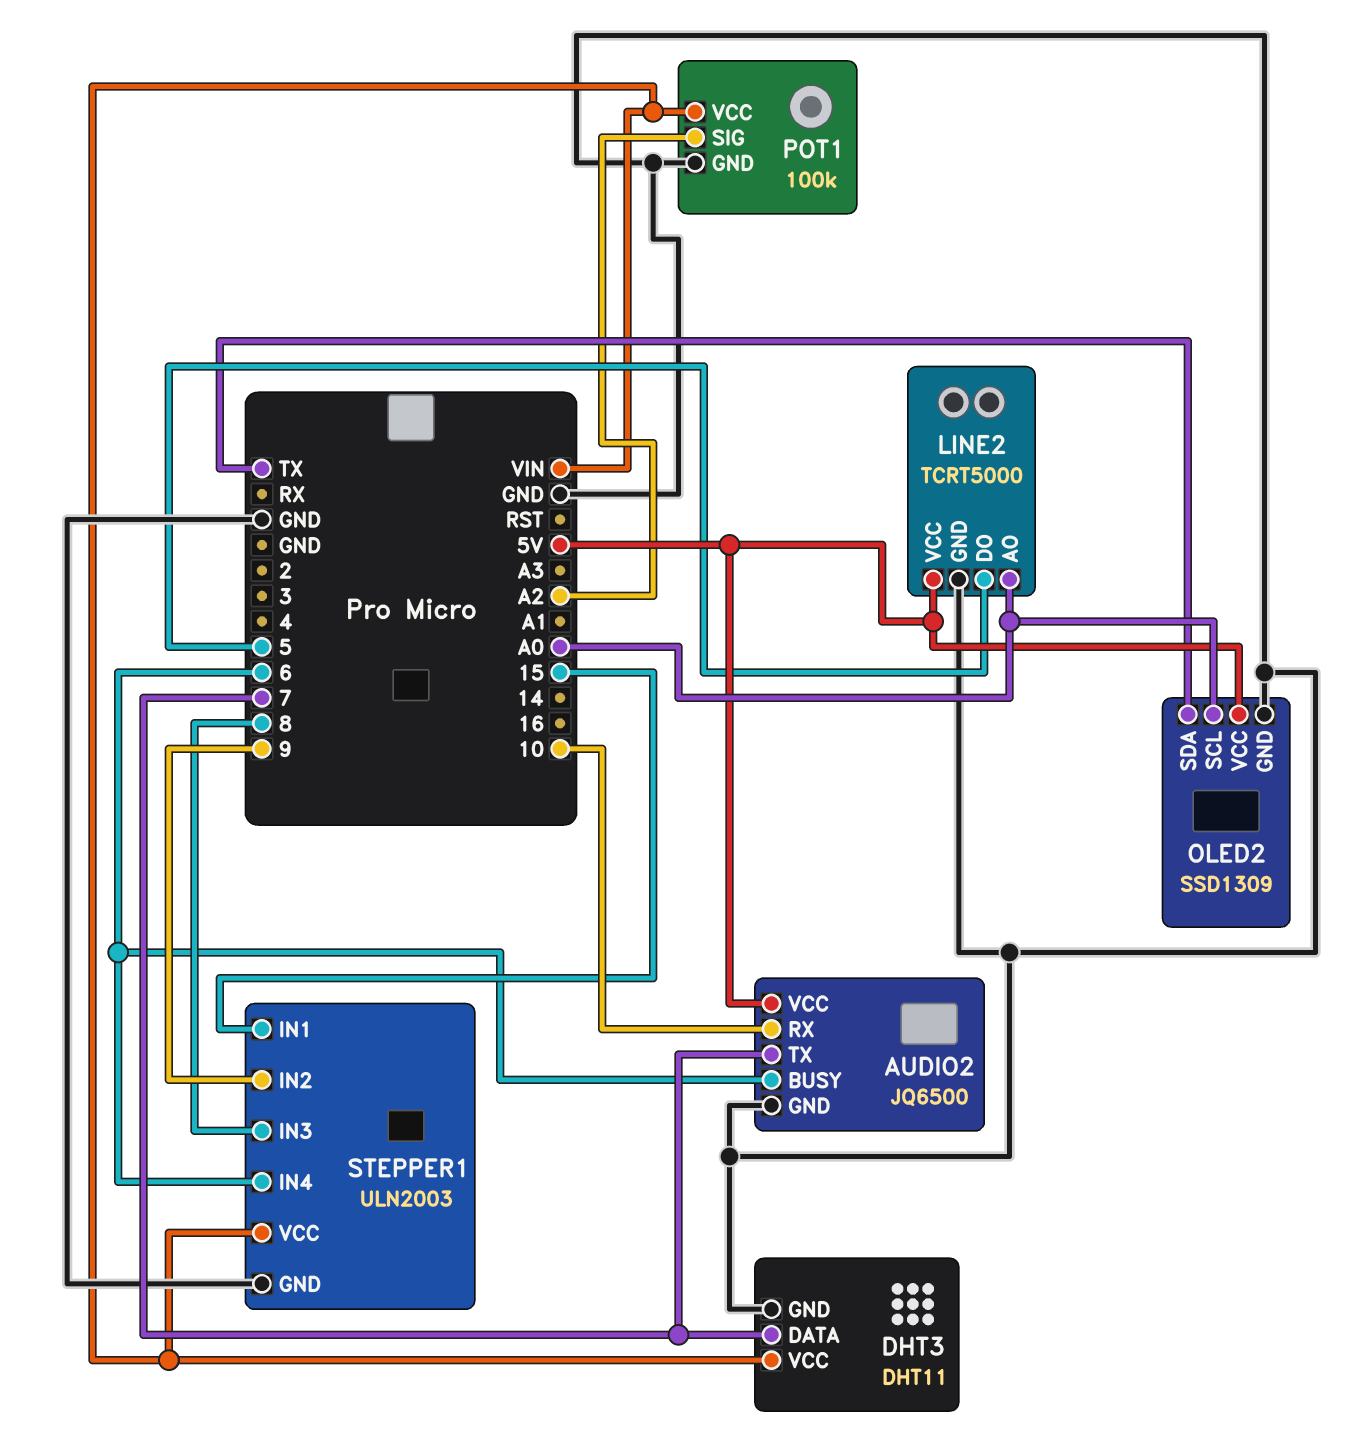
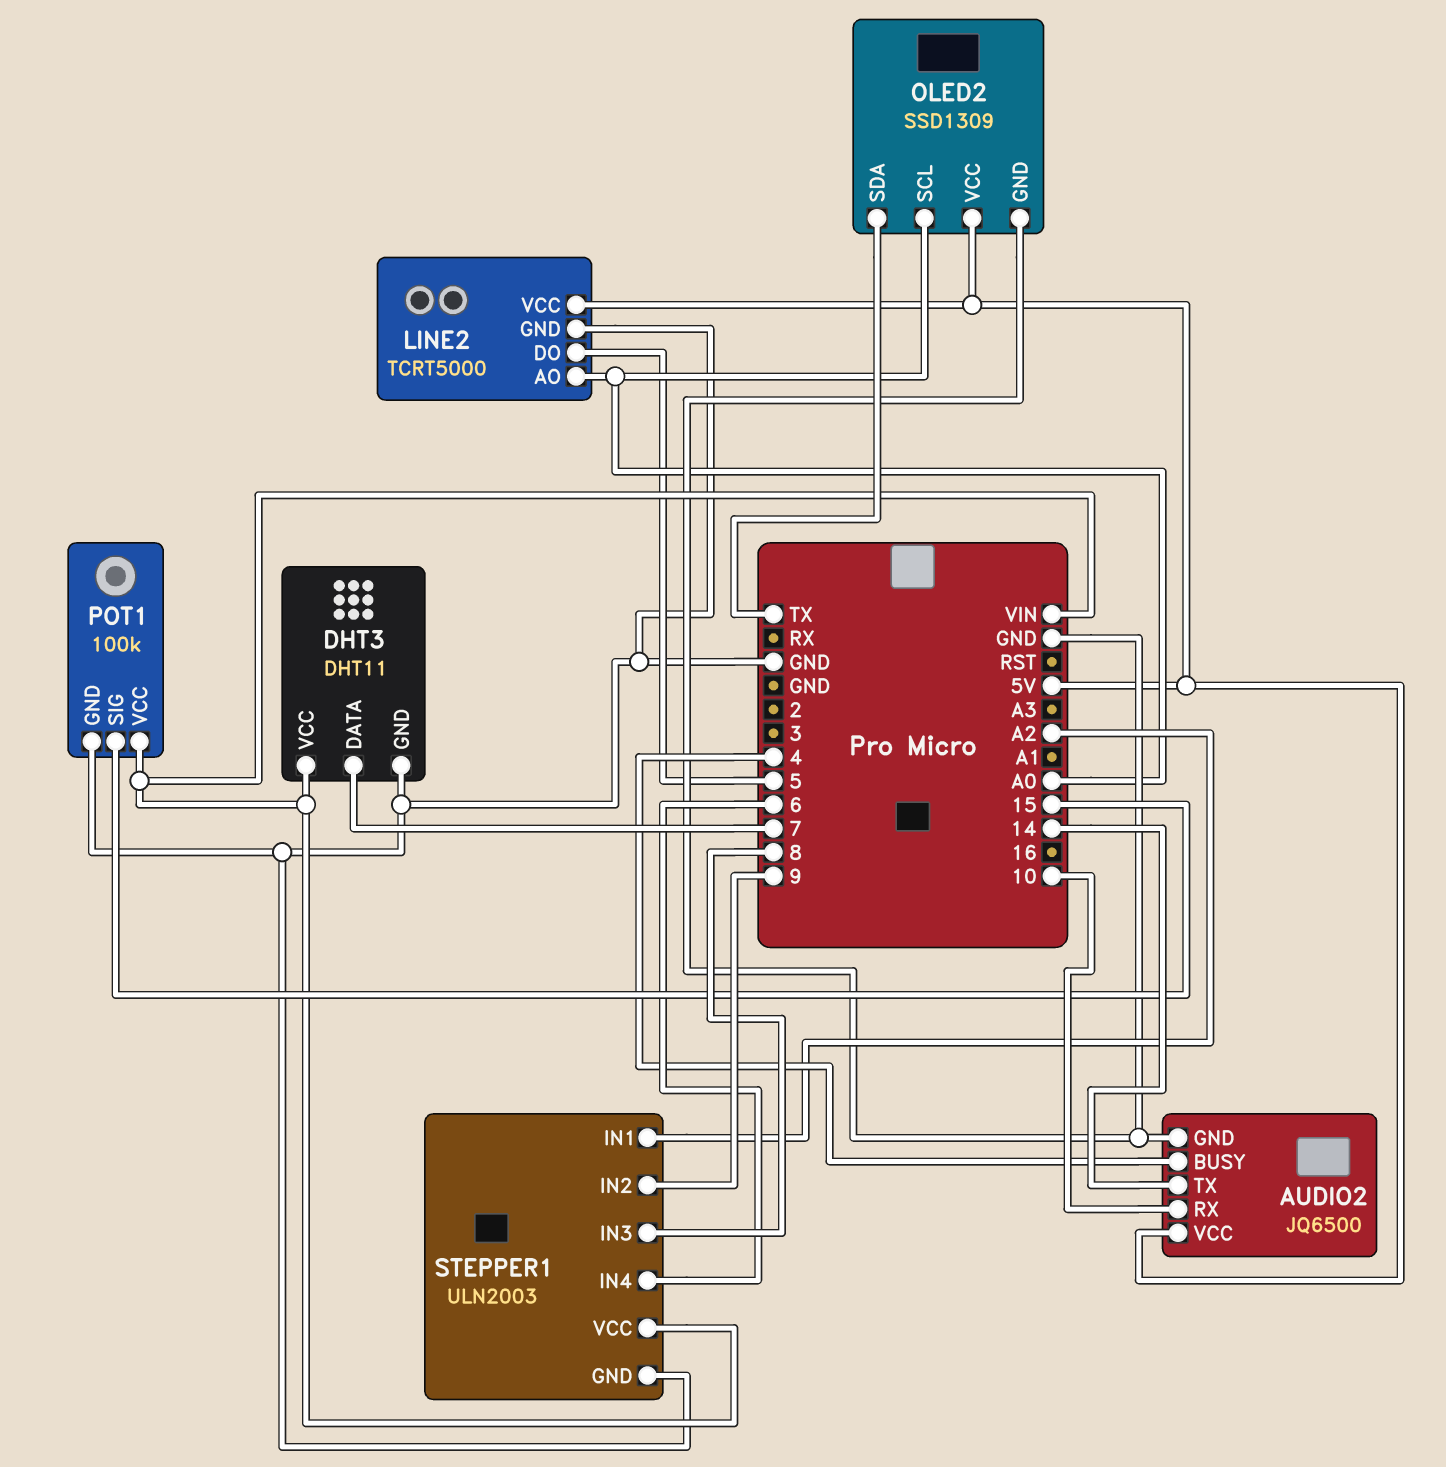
AUDIO2 pin BUSY: 6 -> 4
AUDIO2 pin TX: 7 -> 14
POT1 pin SIG: A2 -> 15
STEPPER1 pin IN1: 15 -> A2

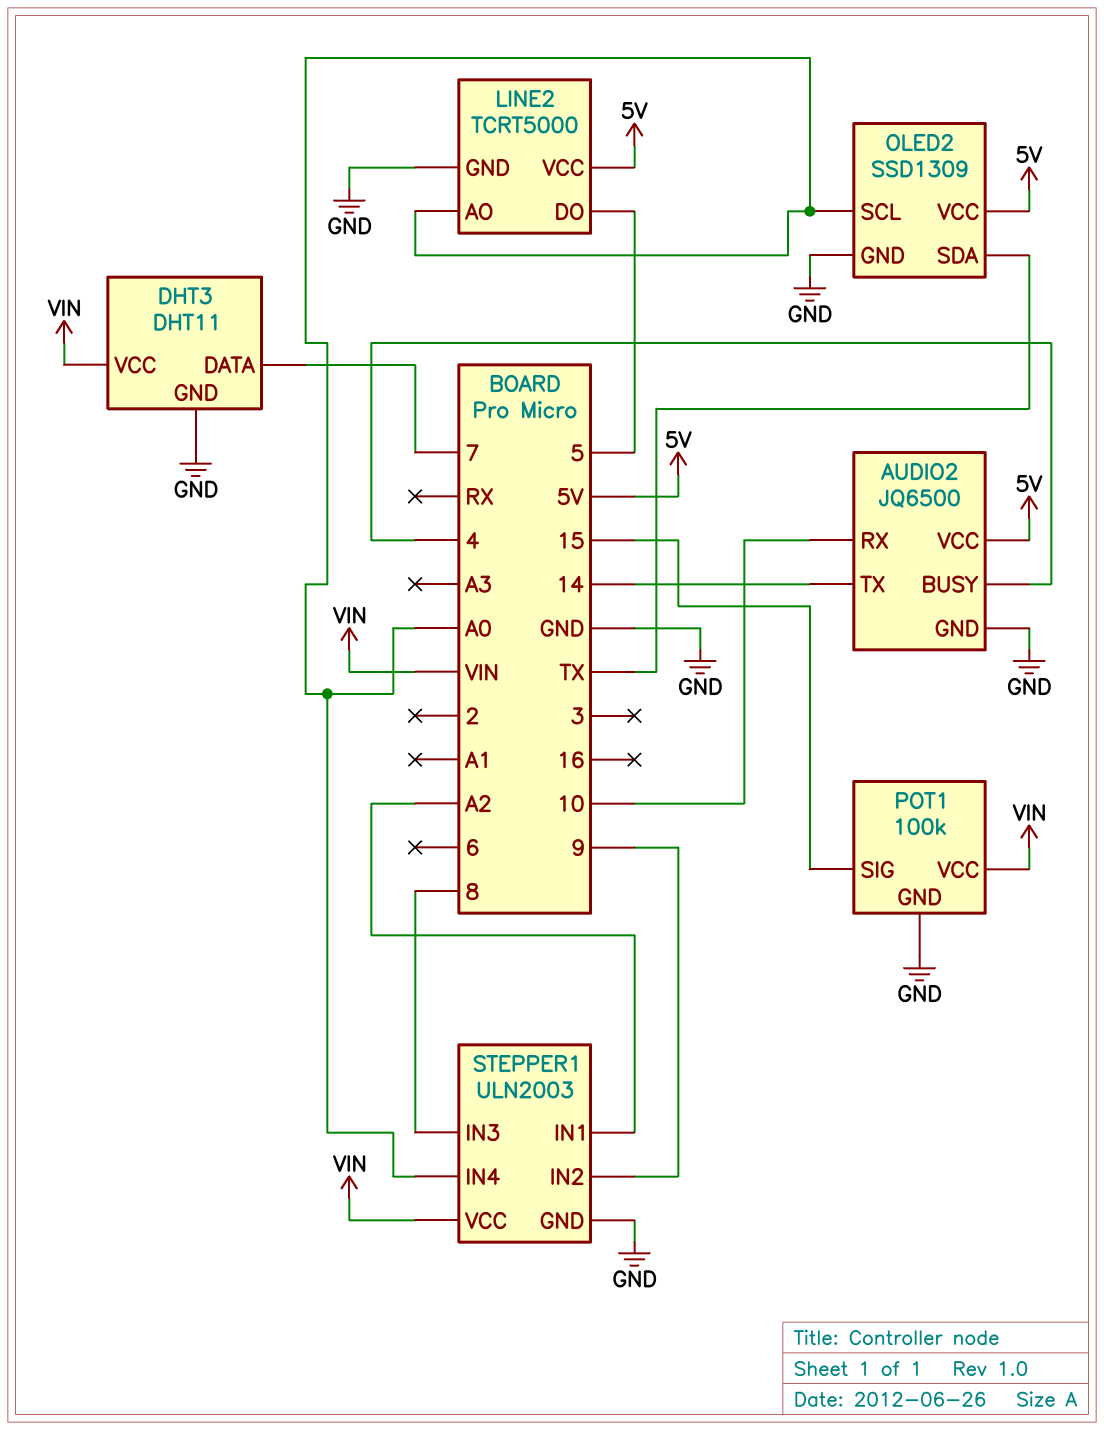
STEPPER1 pin IN4: 6 -> A0

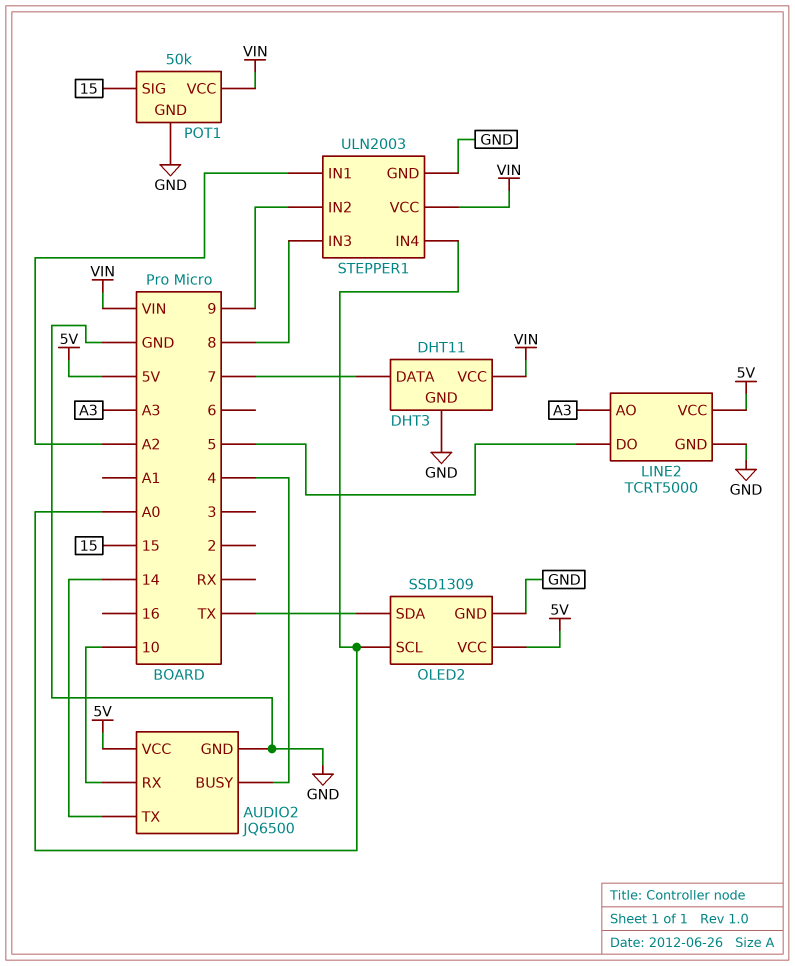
LINE2 pin AO: A0 -> A3
POT1: 100k -> 50k

